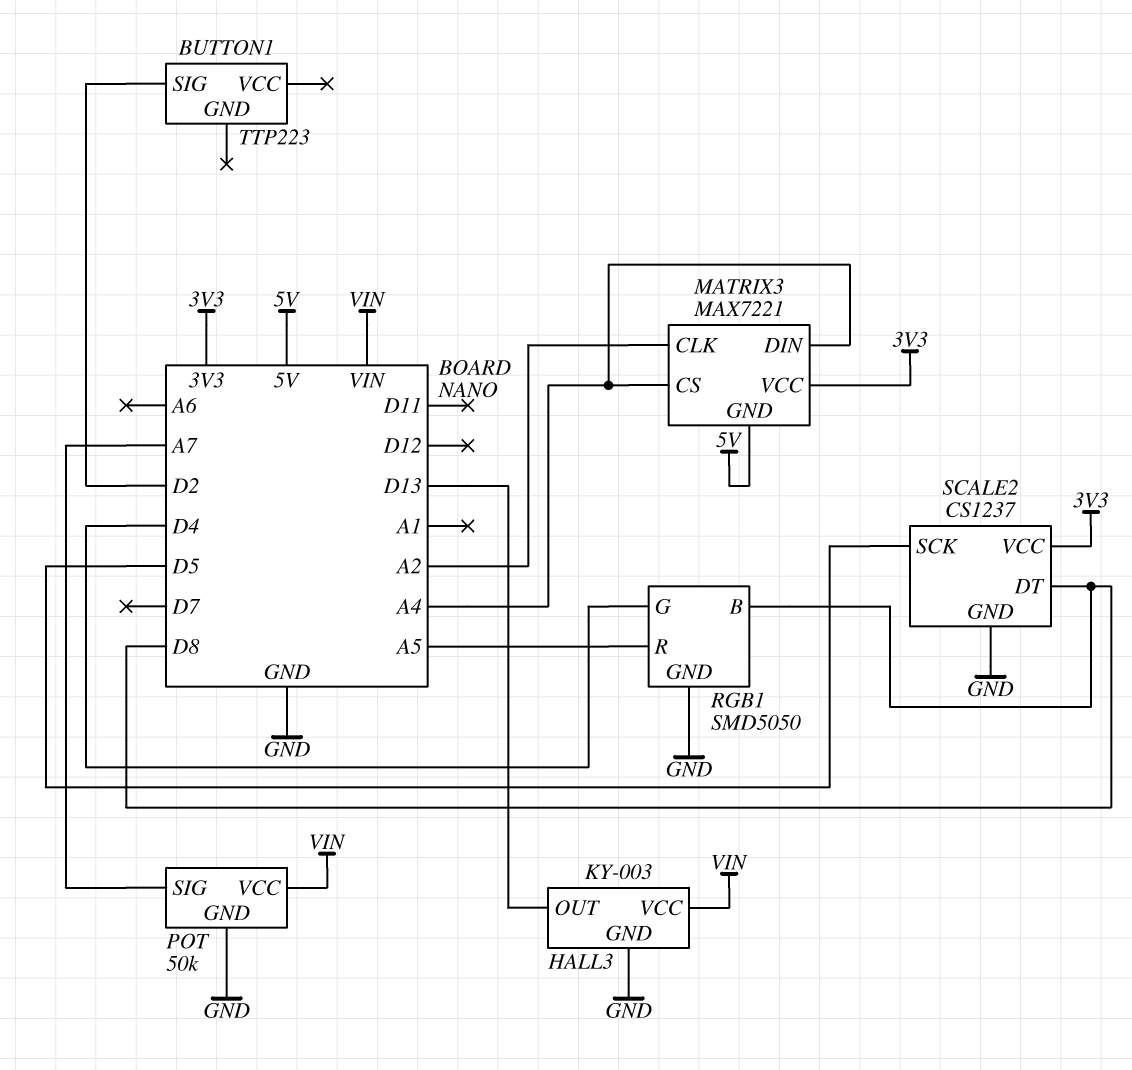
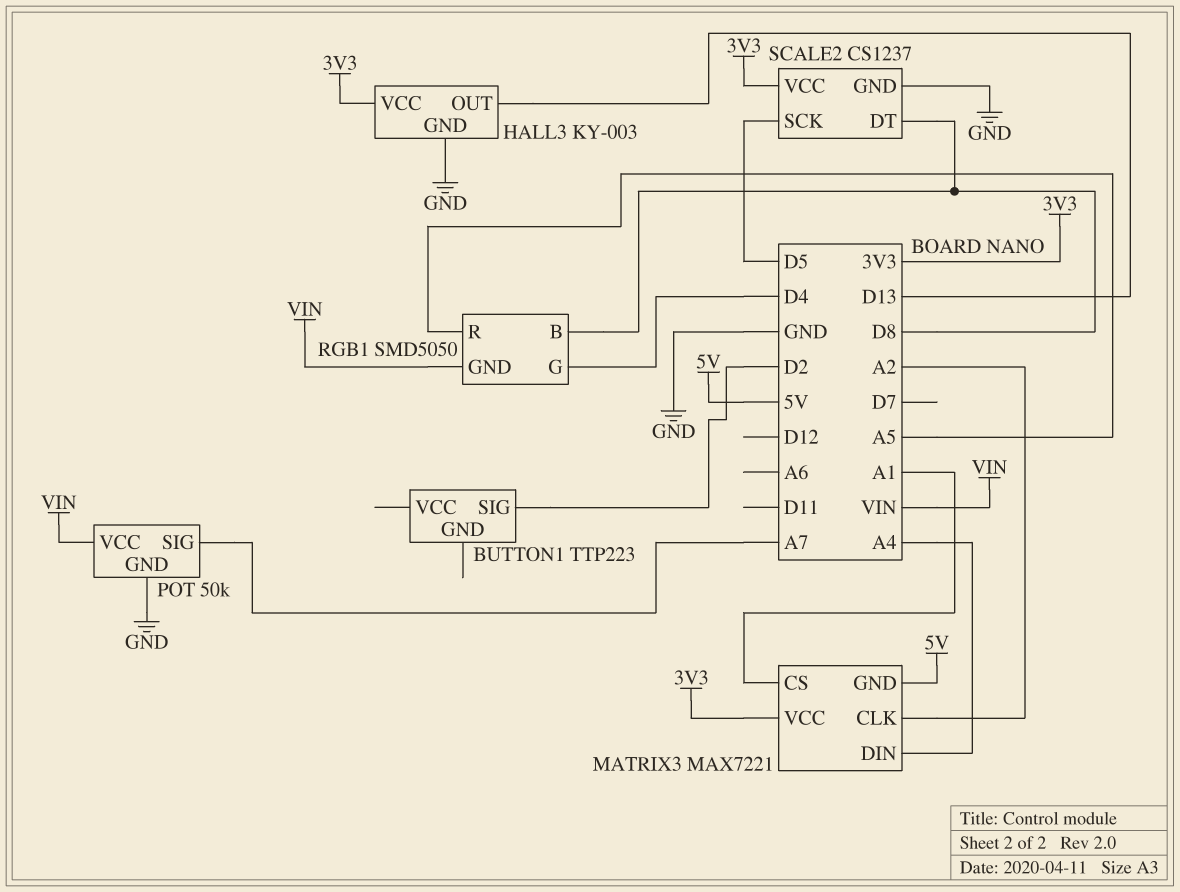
HALL3 pin VCC: VIN -> 3V3
MATRIX3 pin CS: A4 -> A1
RGB1 pin GND: GND -> VIN

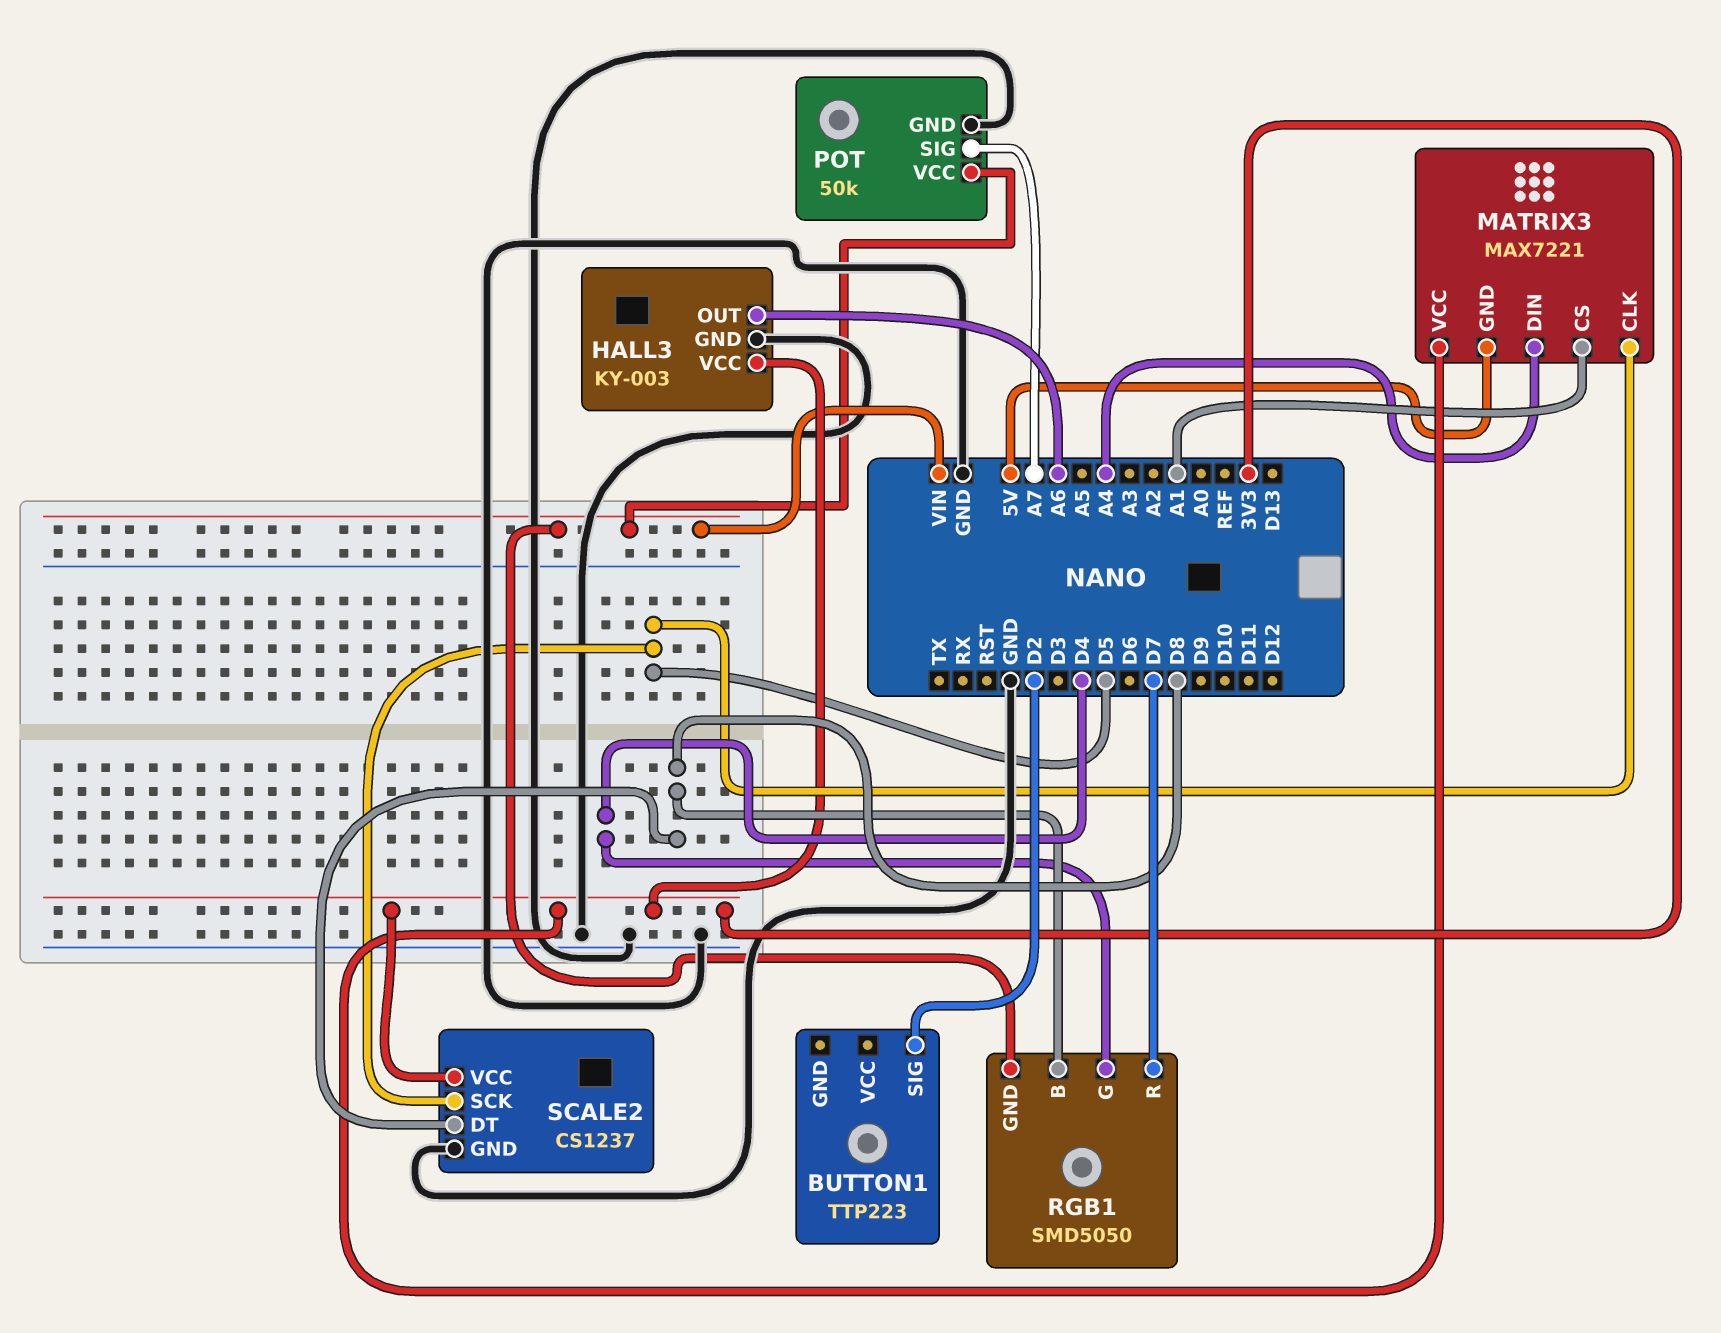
HALL3 pin OUT: D13 -> A6
MATRIX3 pin CLK: A2 -> D5
RGB1 pin R: A5 -> D7

